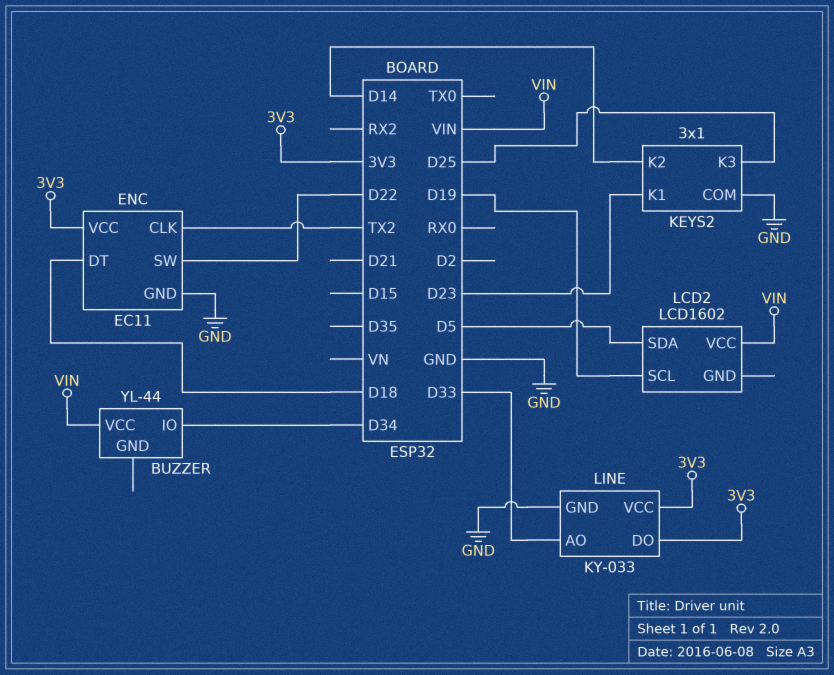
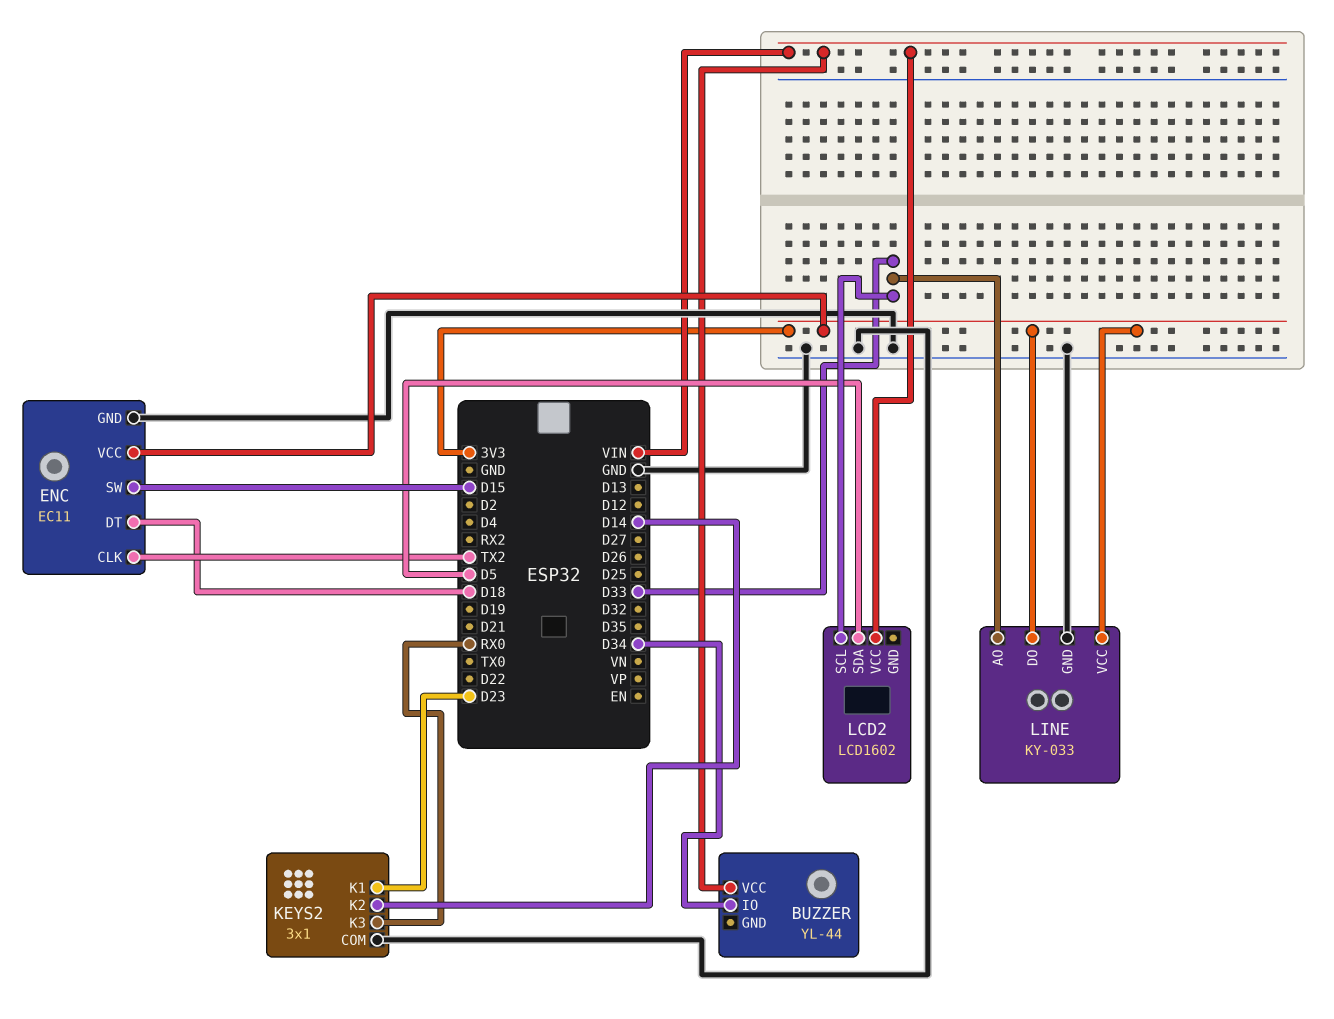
ENC pin SW: D22 -> D15
KEYS2 pin K3: D25 -> RX0
LCD2 pin SCL: D19 -> D33

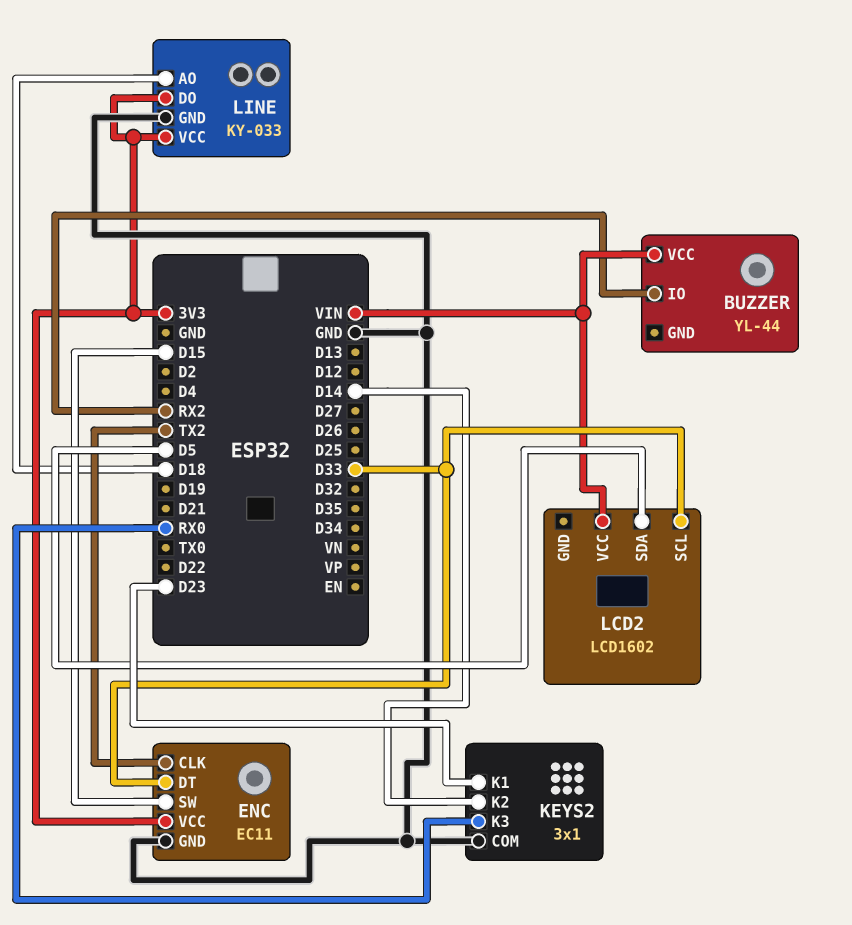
BUZZER pin IO: D34 -> RX2
ENC pin DT: D18 -> D33
LINE pin AO: D33 -> D18

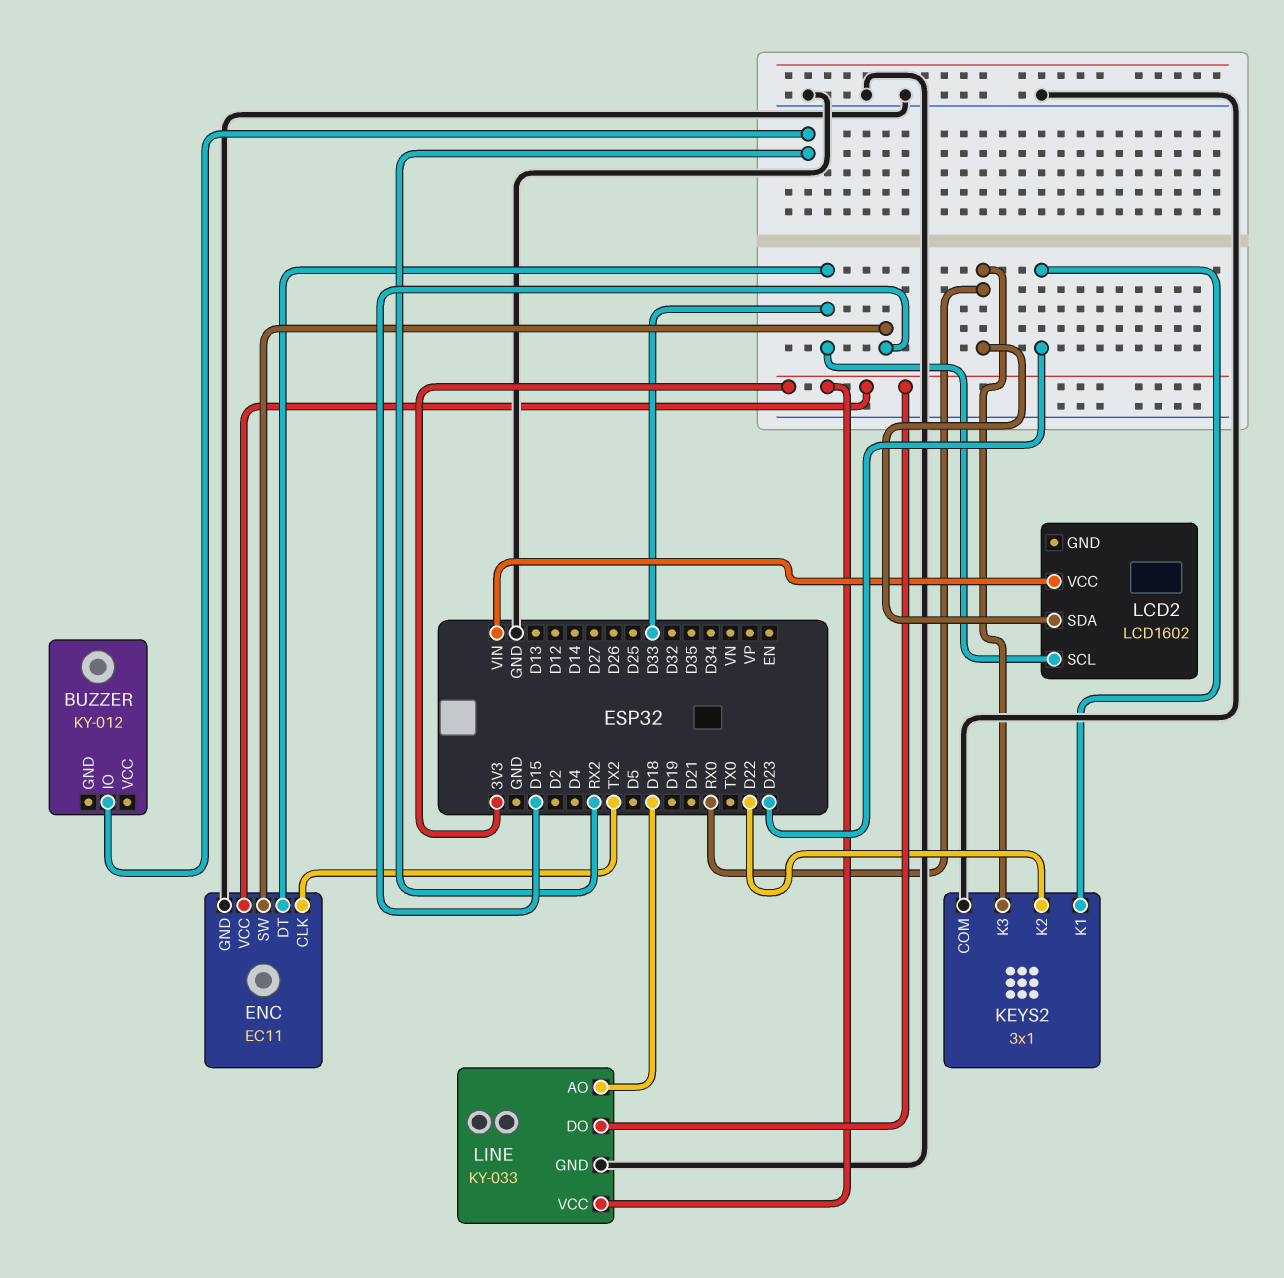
BUZZER: YL-44 -> KY-012
BUZZER pin VCC: VIN -> none
KEYS2 pin K2: D14 -> D22
LCD2 pin SDA: D5 -> RX0

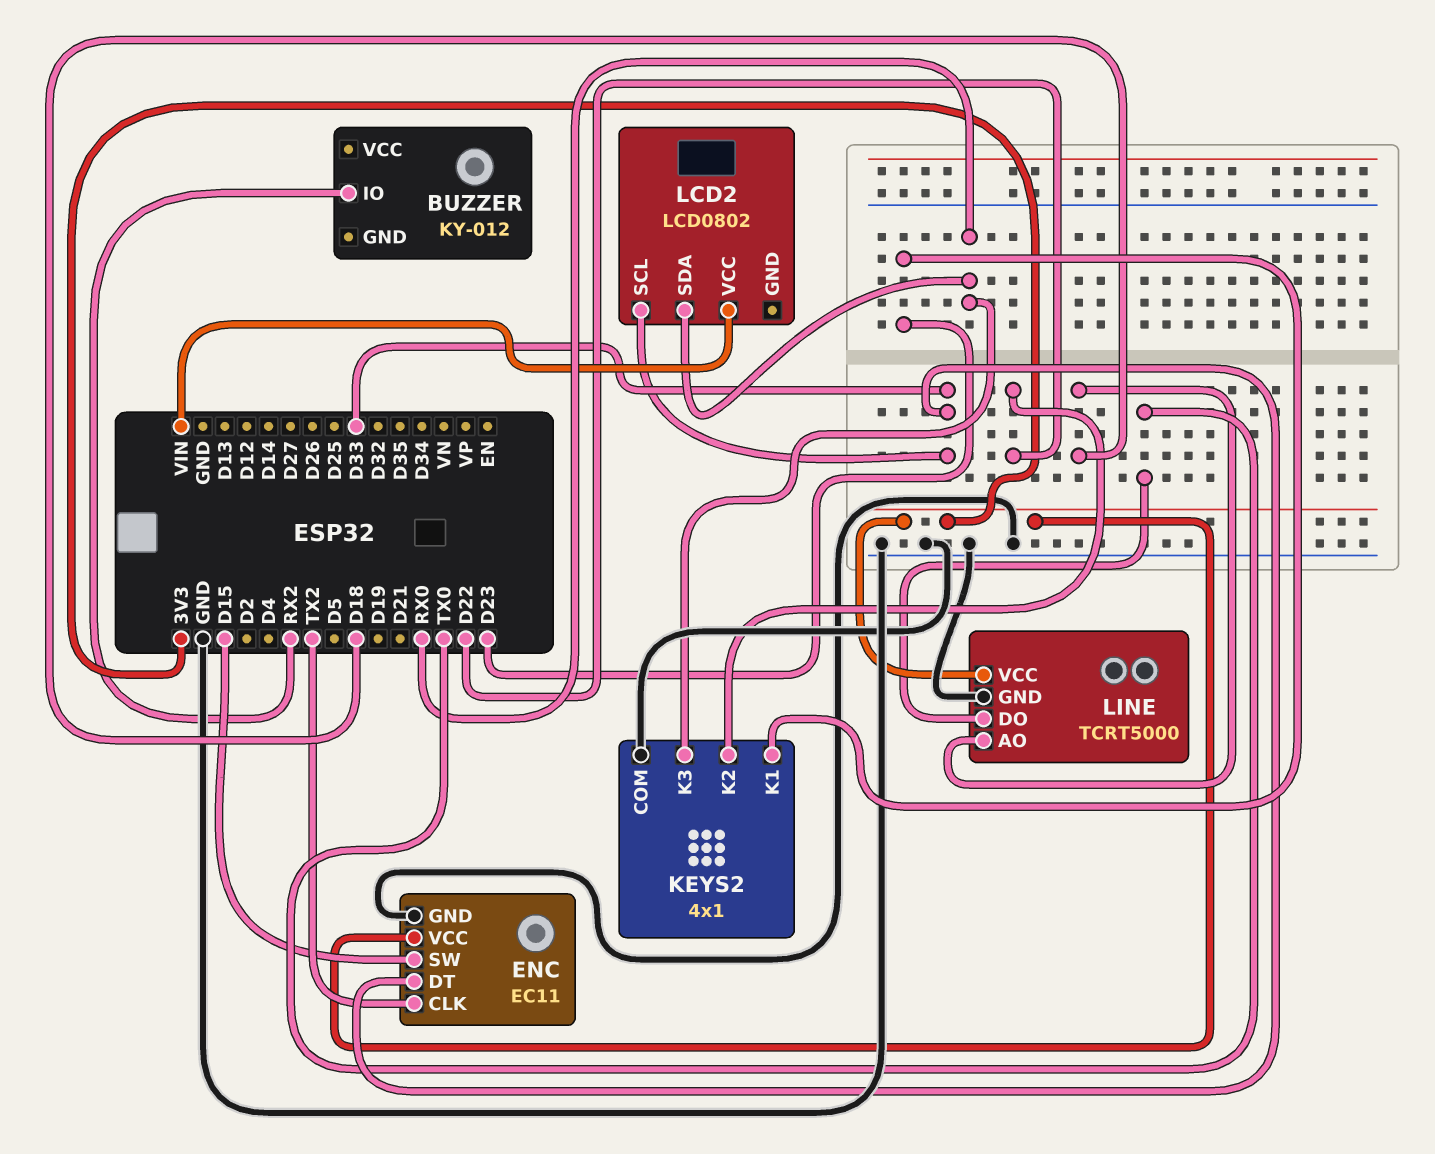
KEYS2: 3x1 -> 4x1
LCD2: LCD1602 -> LCD0802
LINE: KY-033 -> TCRT5000
LINE pin DO: 3V3 -> TX0

